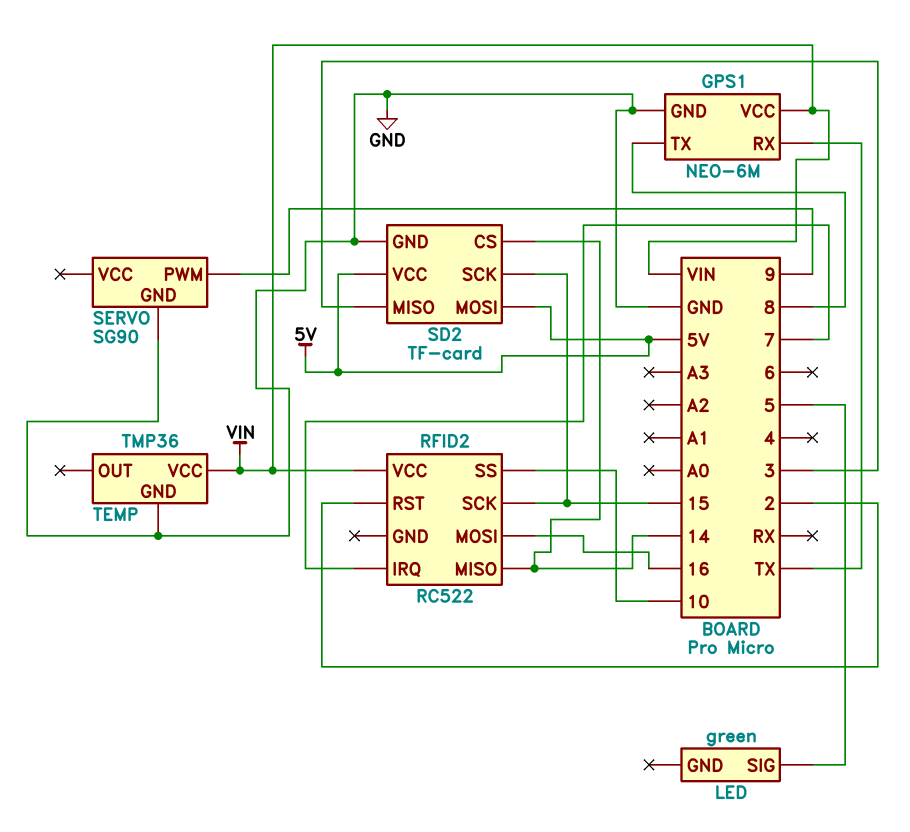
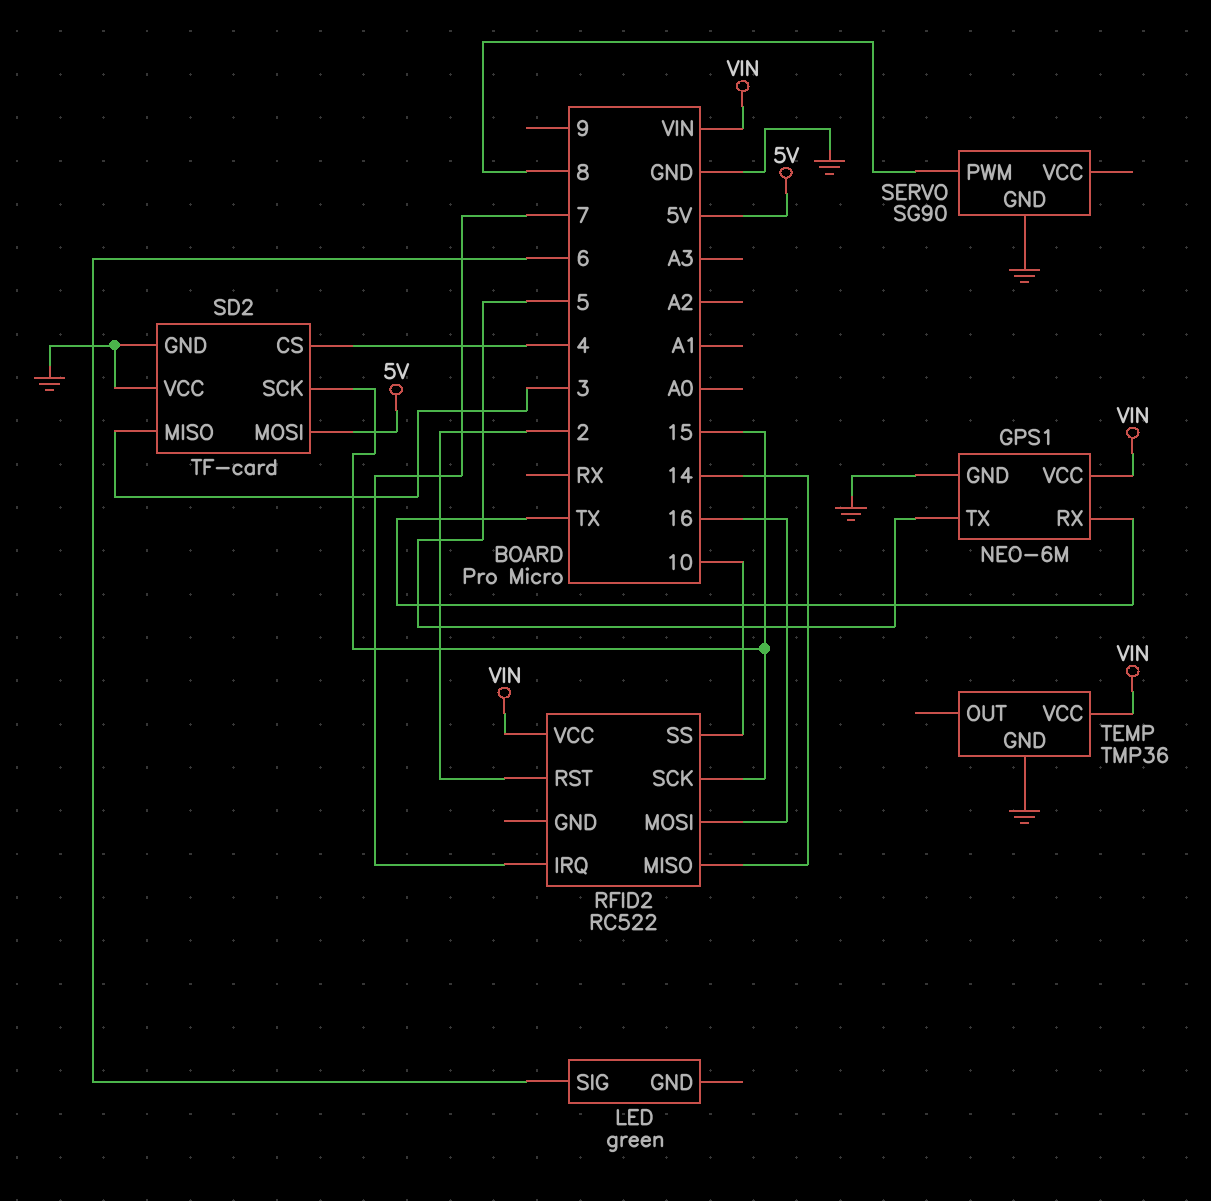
GPS1 pin TX: 8 -> 5
LED pin SIG: 5 -> 6
SD2 pin CS: 14 -> 4
SD2 pin VCC: 5V -> GND
SERVO pin PWM: 9 -> 8

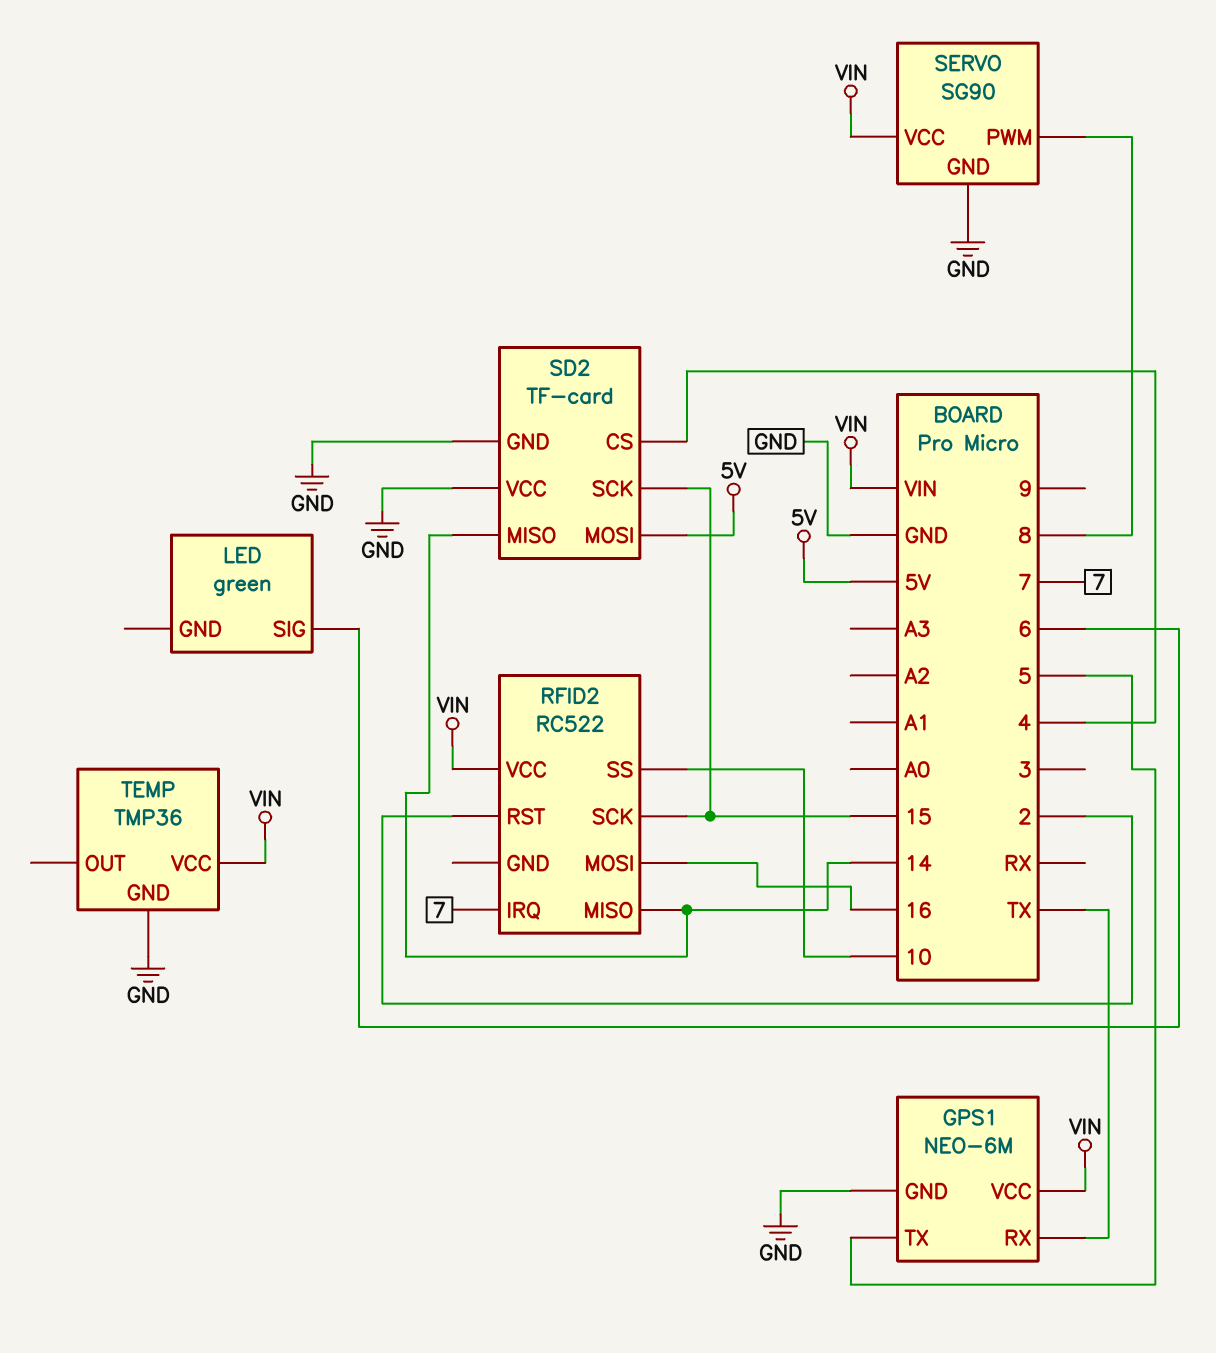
SD2 pin MISO: 3 -> 14
SERVO pin VCC: none -> VIN

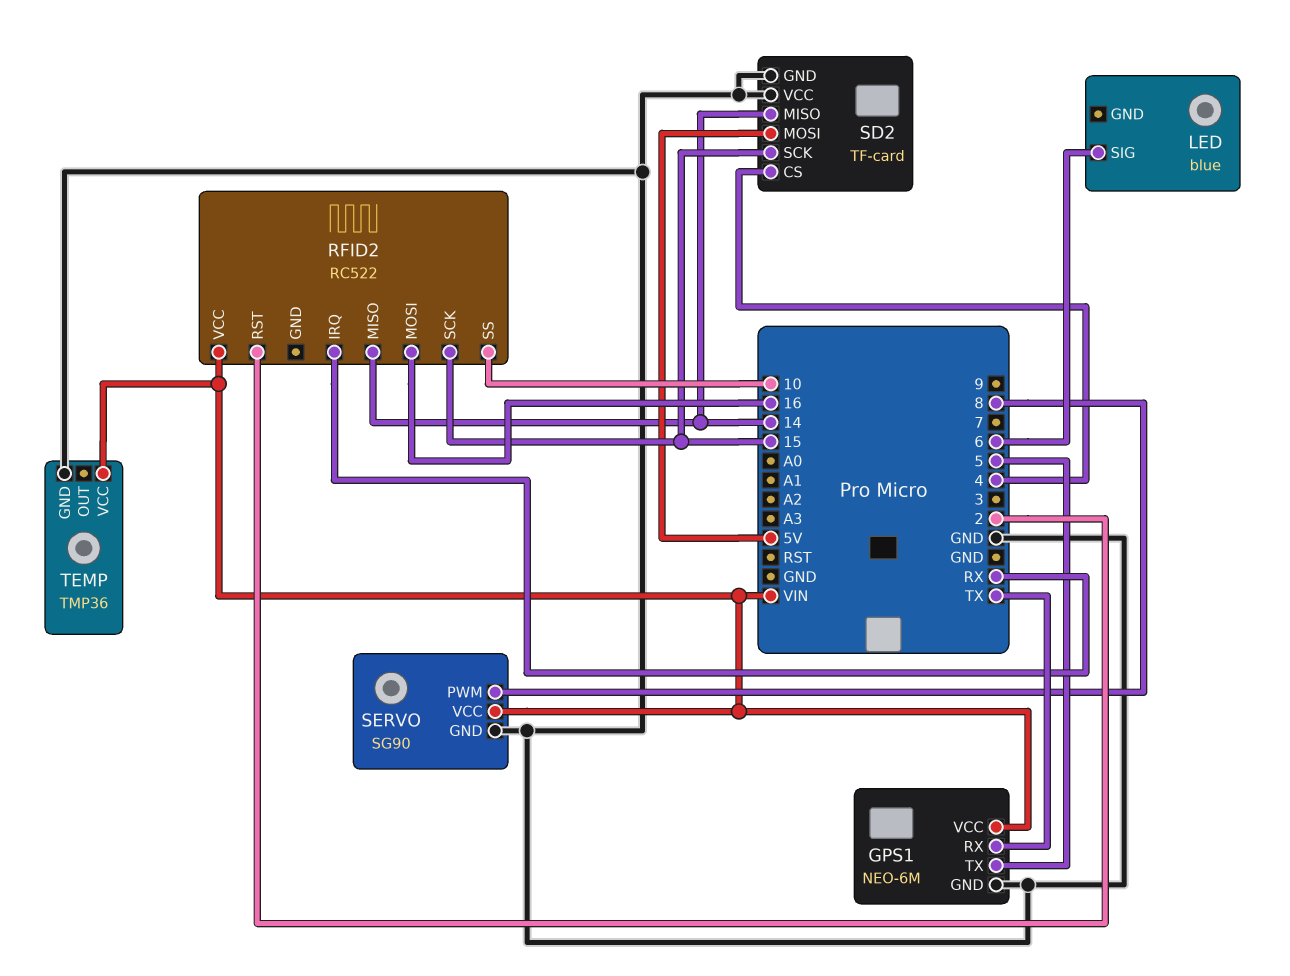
LED: green -> blue
RFID2 pin IRQ: 7 -> RX

